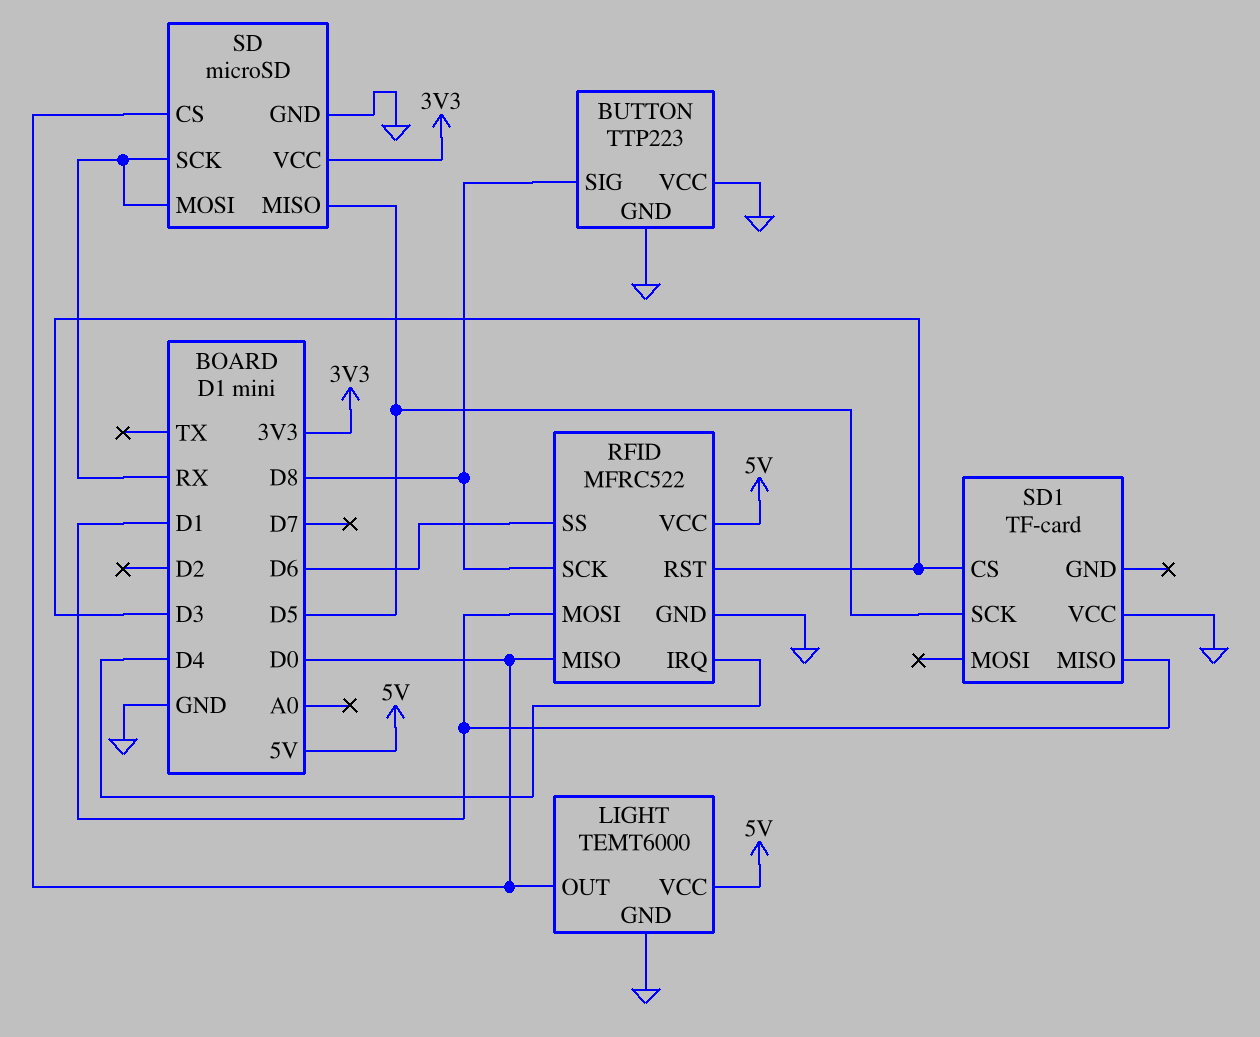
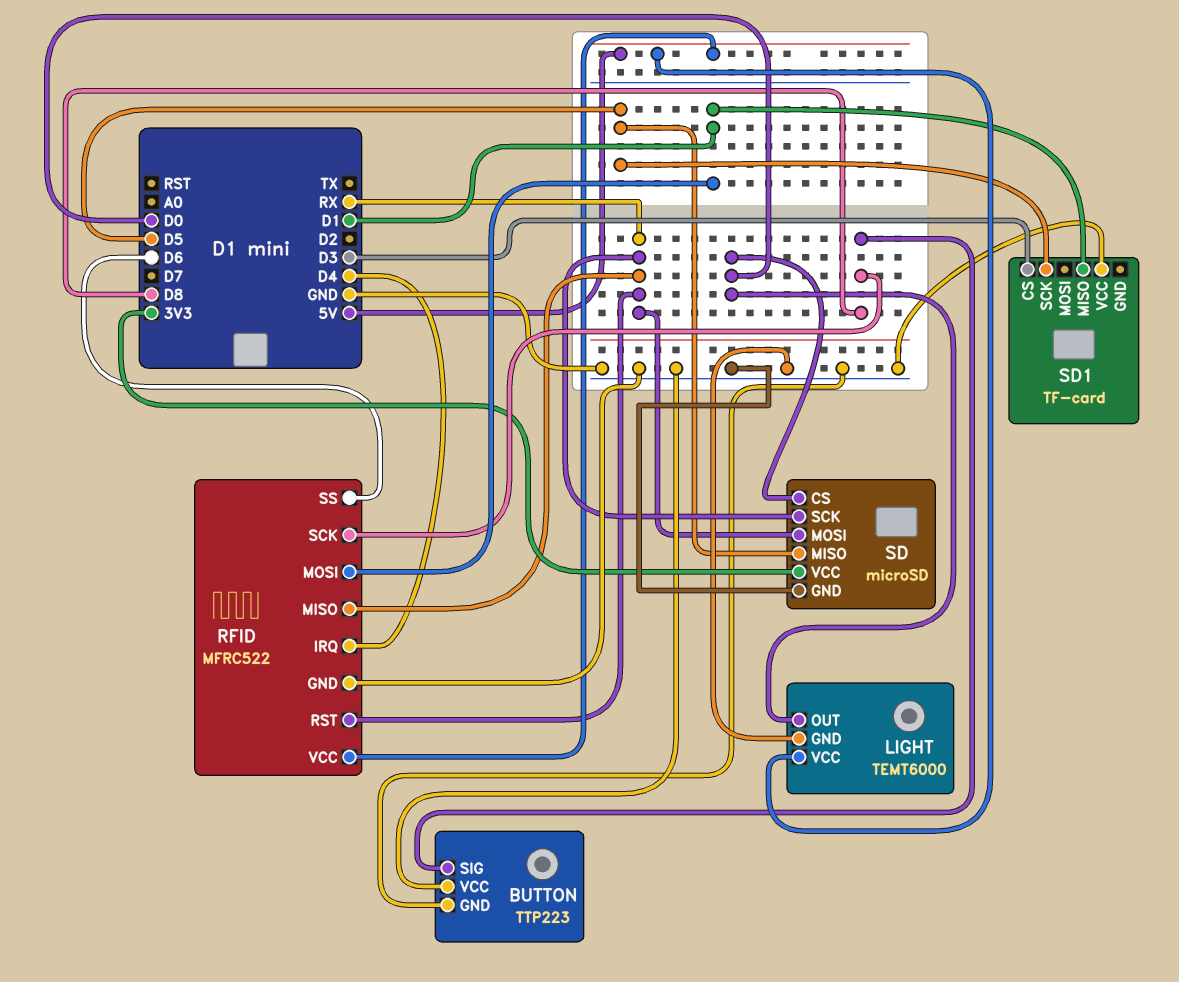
RFID pin MISO: D0 -> RX
RFID pin RST: D3 -> RX

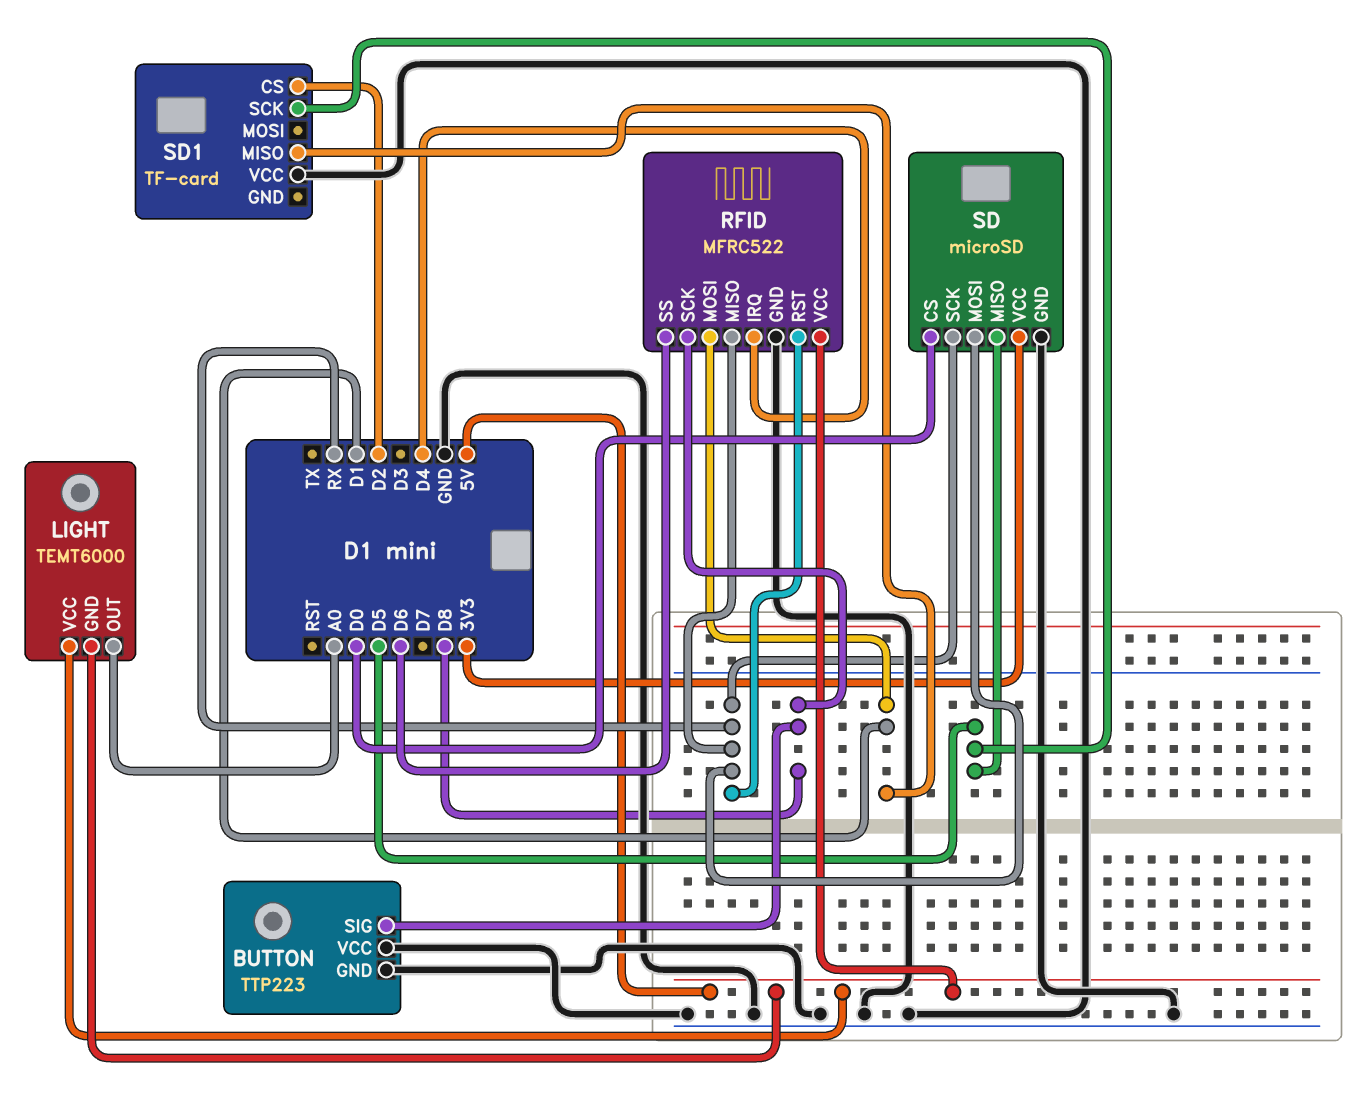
LIGHT pin GND: GND -> 5V
LIGHT pin OUT: D0 -> A0
SD1 pin CS: D3 -> D2

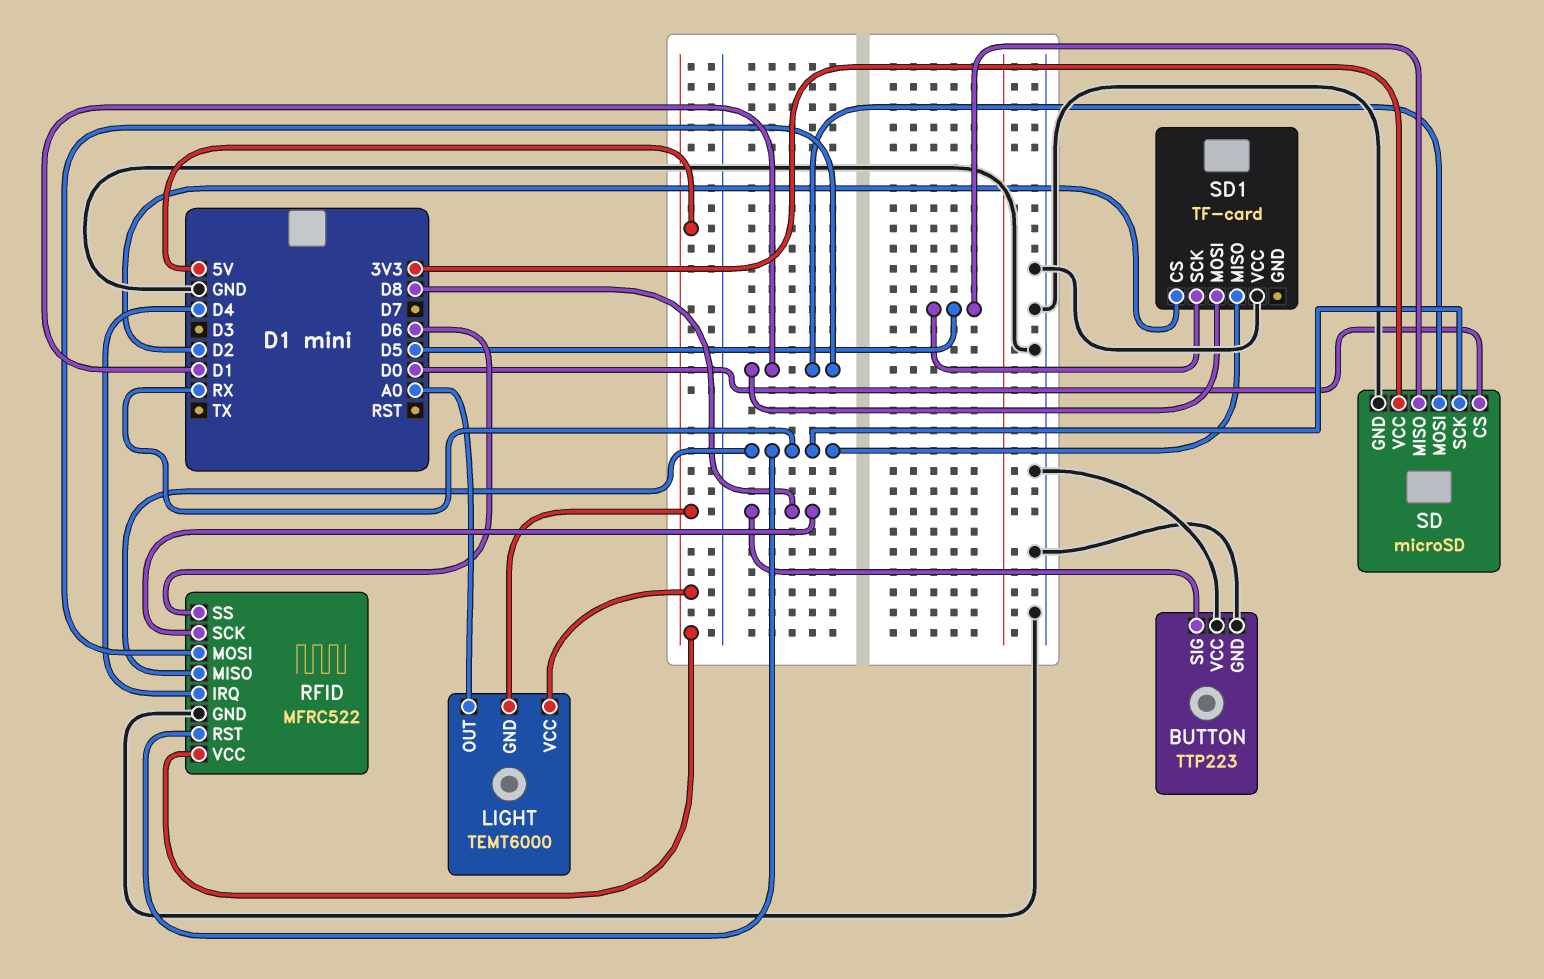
SD pin MOSI: RX -> D1
SD1 pin MISO: D1 -> RX
SD1 pin MOSI: none -> D1

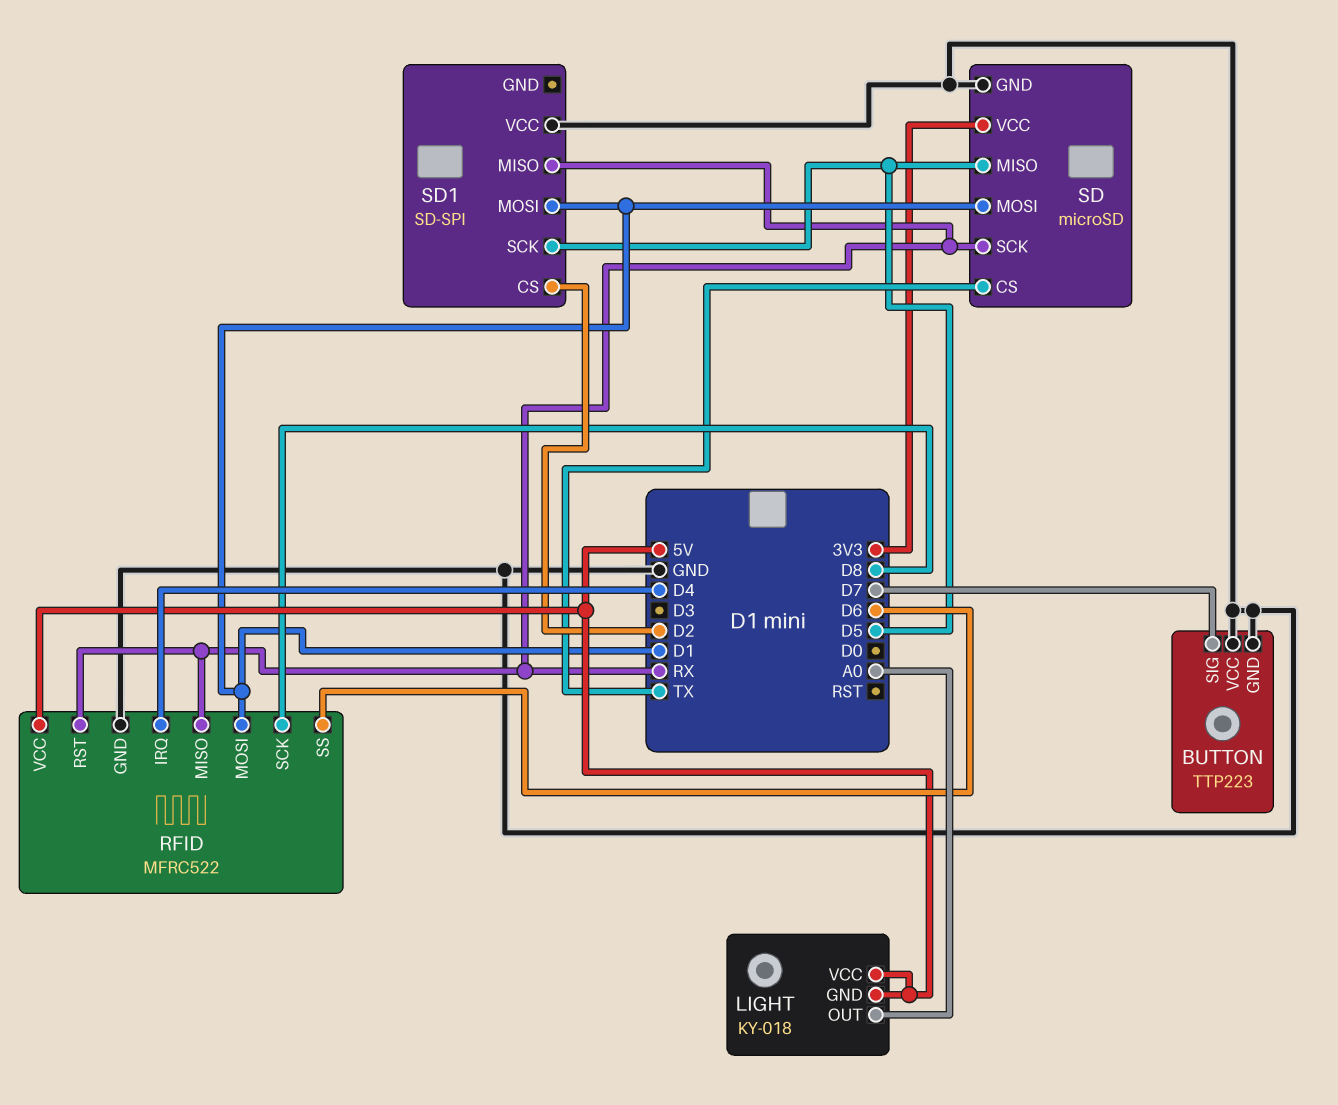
BUTTON pin SIG: D8 -> D7
LIGHT: TEMT6000 -> KY-018
SD pin CS: D0 -> TX
SD1: TF-card -> SD-SPI

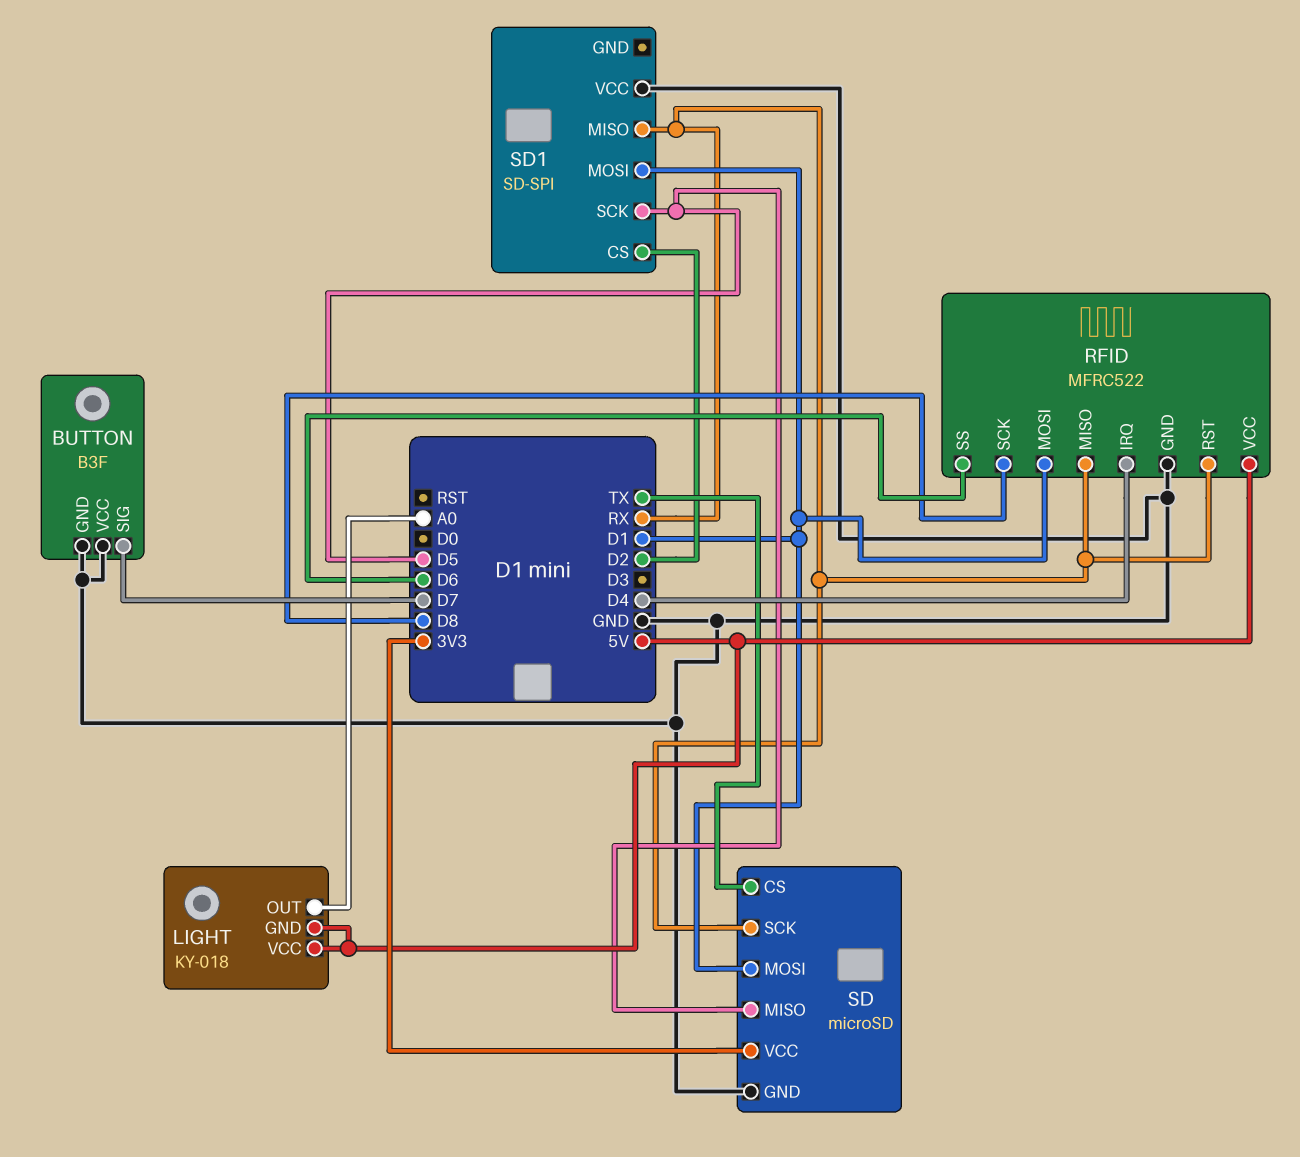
BUTTON: TTP223 -> B3F

